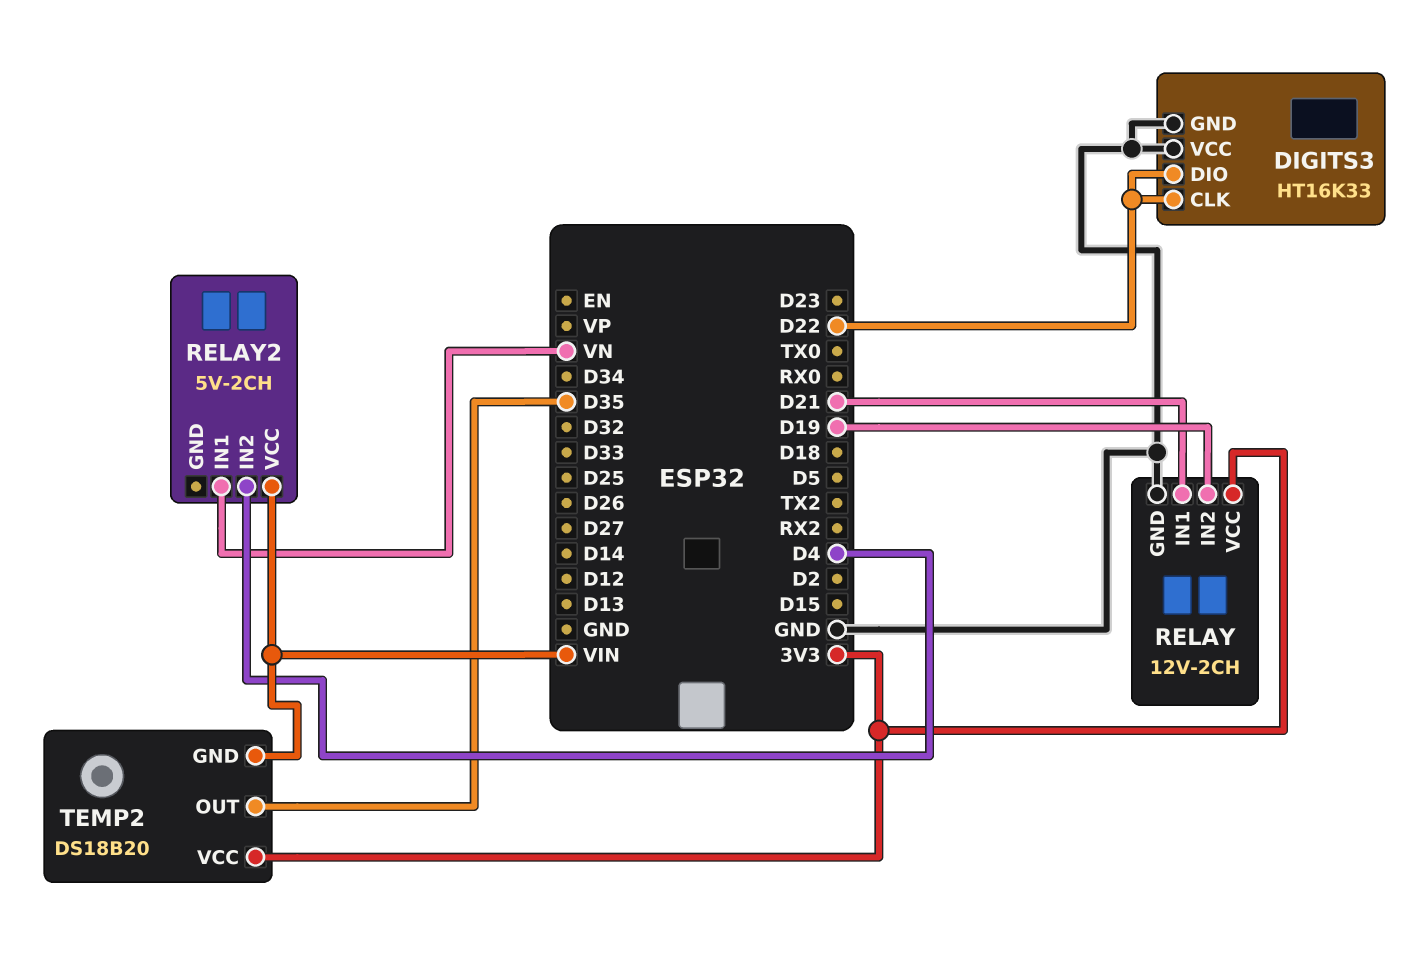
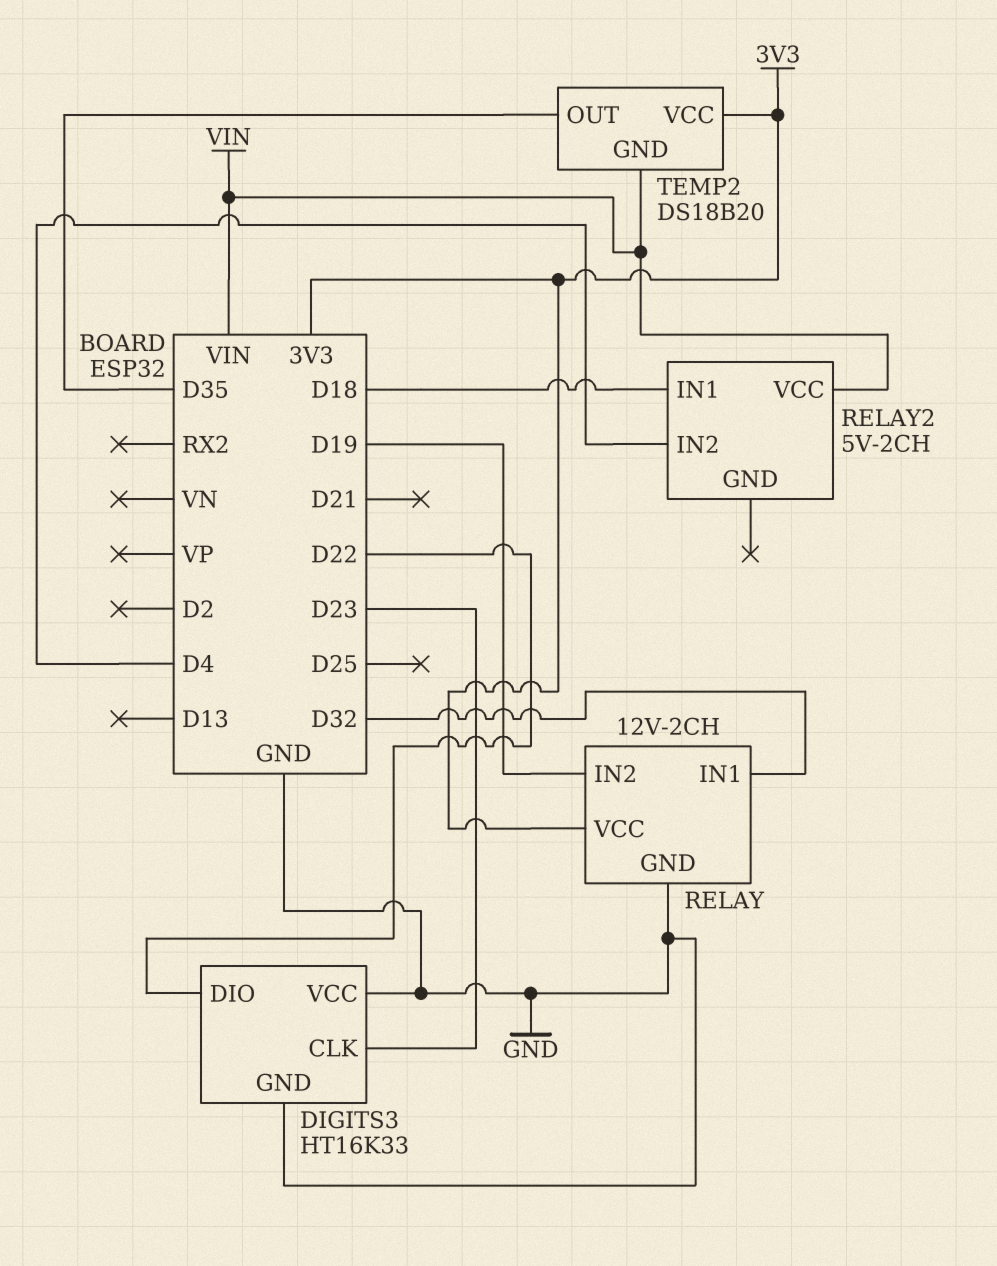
DIGITS3 pin CLK: D22 -> D23
RELAY pin IN1: D21 -> D32
RELAY2 pin IN1: VN -> D18

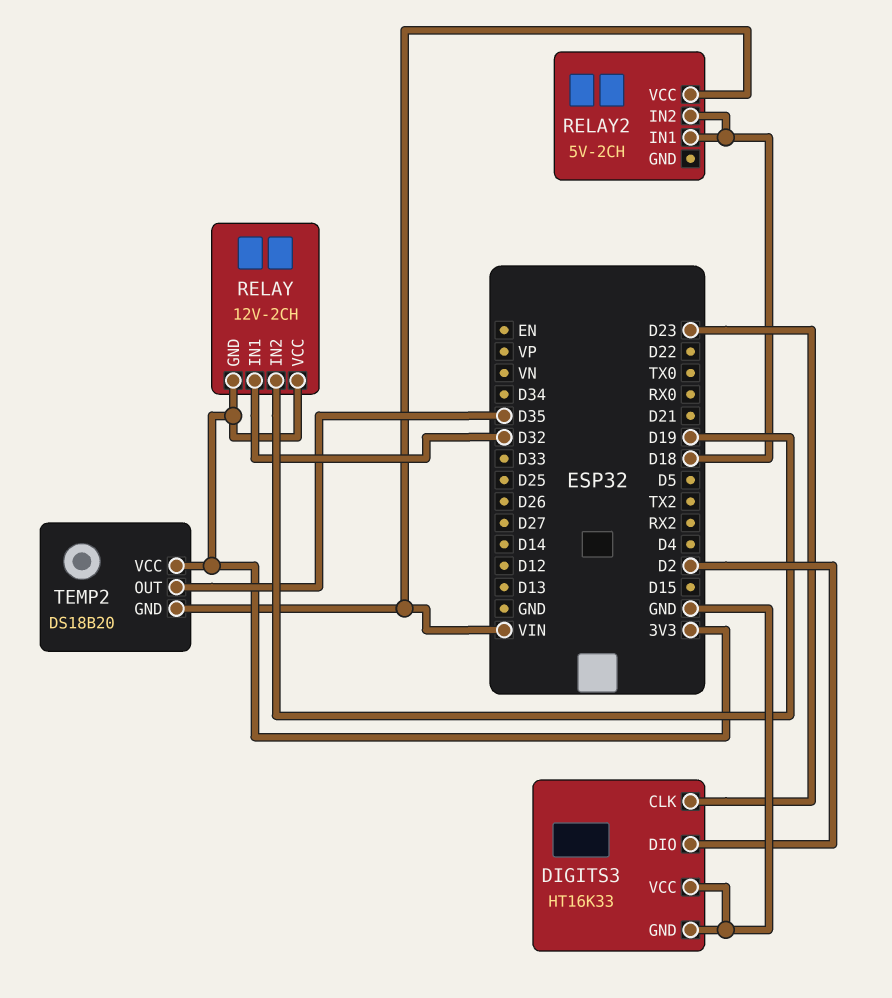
DIGITS3 pin DIO: D22 -> D2
RELAY pin GND: GND -> 3V3
RELAY2 pin IN2: D4 -> D18

